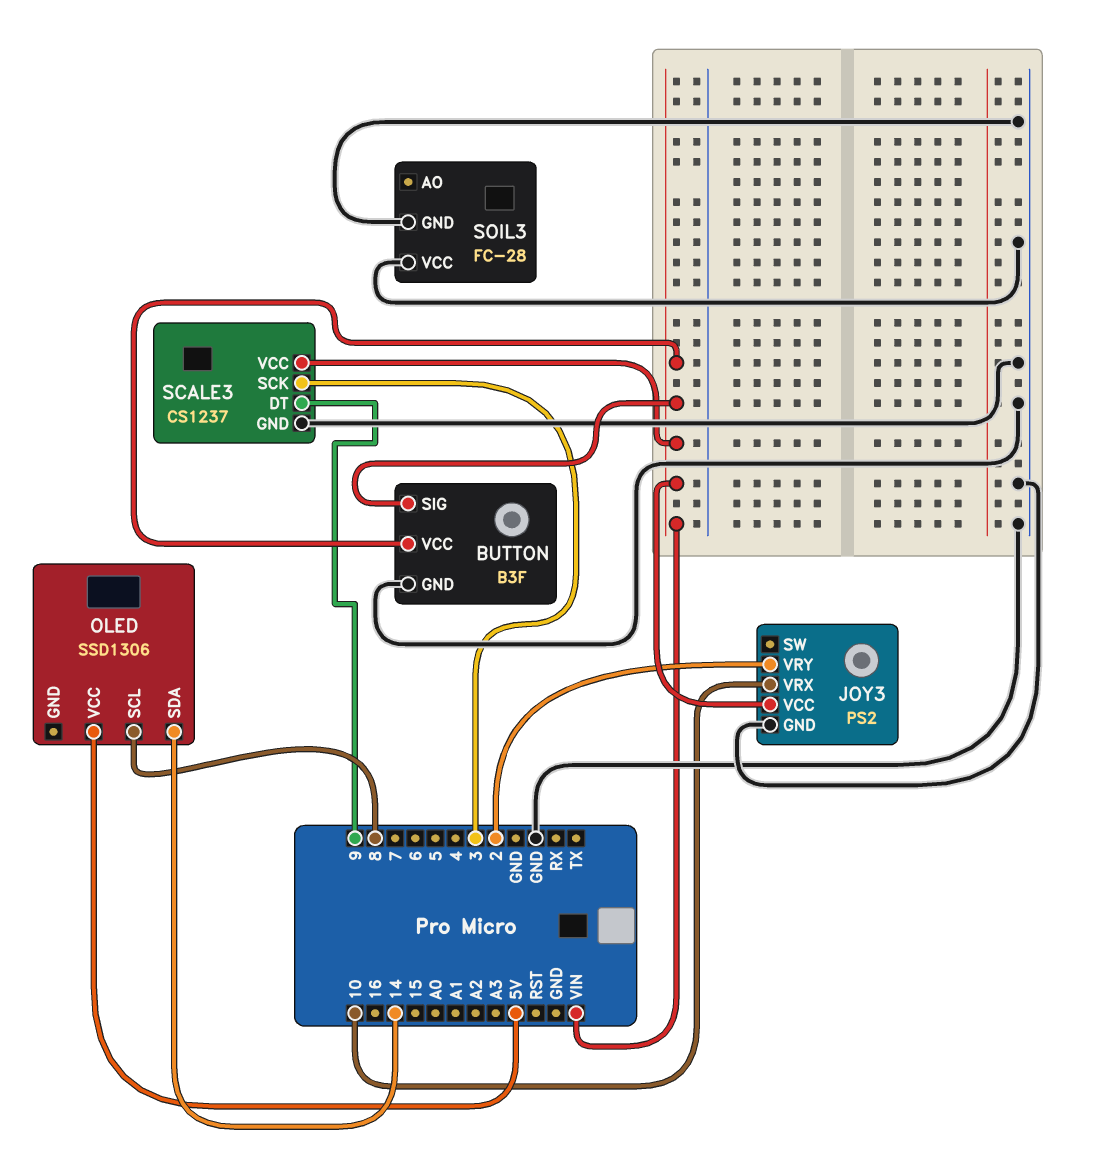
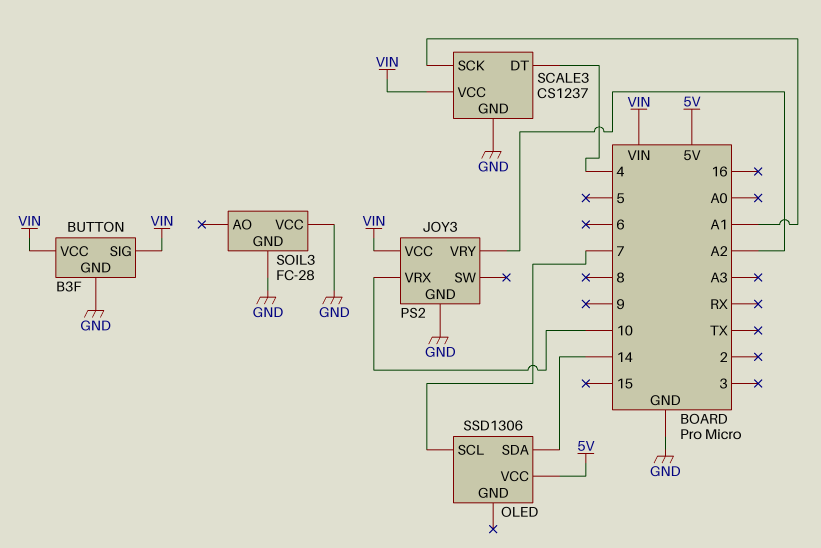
JOY3 pin VRY: 2 -> A2
OLED pin SCL: 8 -> 7
SCALE3 pin DT: 9 -> 4
SCALE3 pin SCK: 3 -> A1

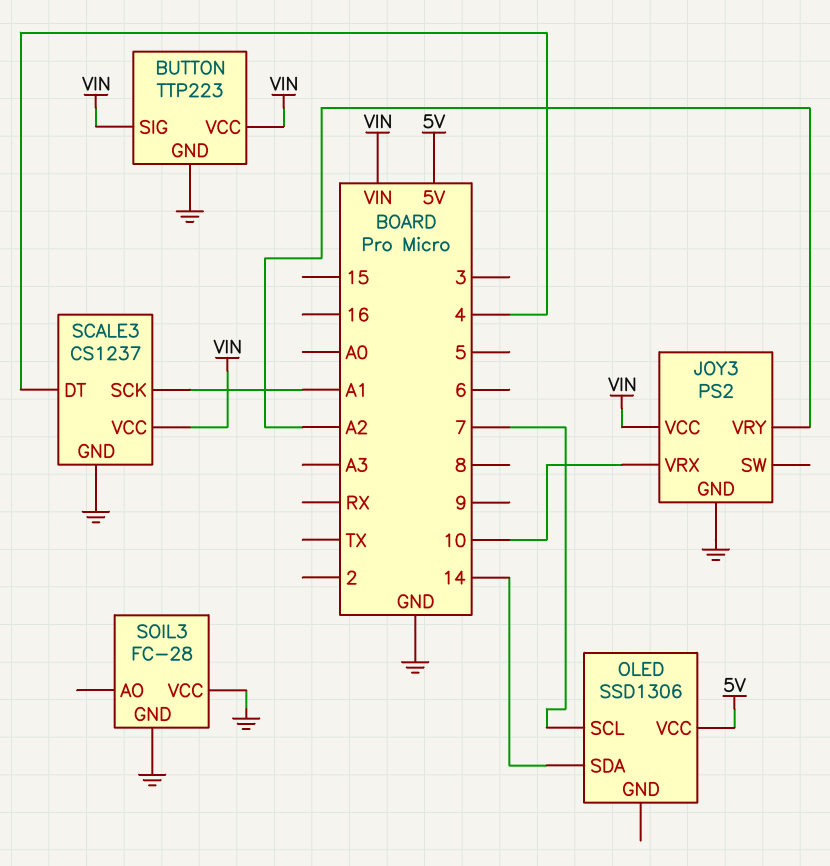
BUTTON: B3F -> TTP223

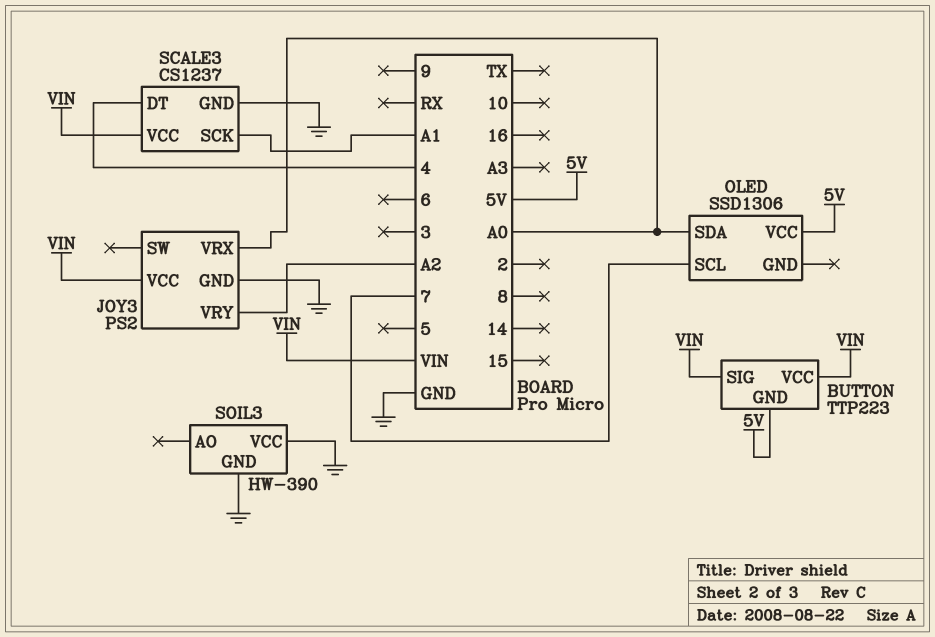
BUTTON pin GND: GND -> 5V
JOY3 pin VRX: 10 -> A0
OLED pin SDA: 14 -> A0
SOIL3: FC-28 -> HW-390

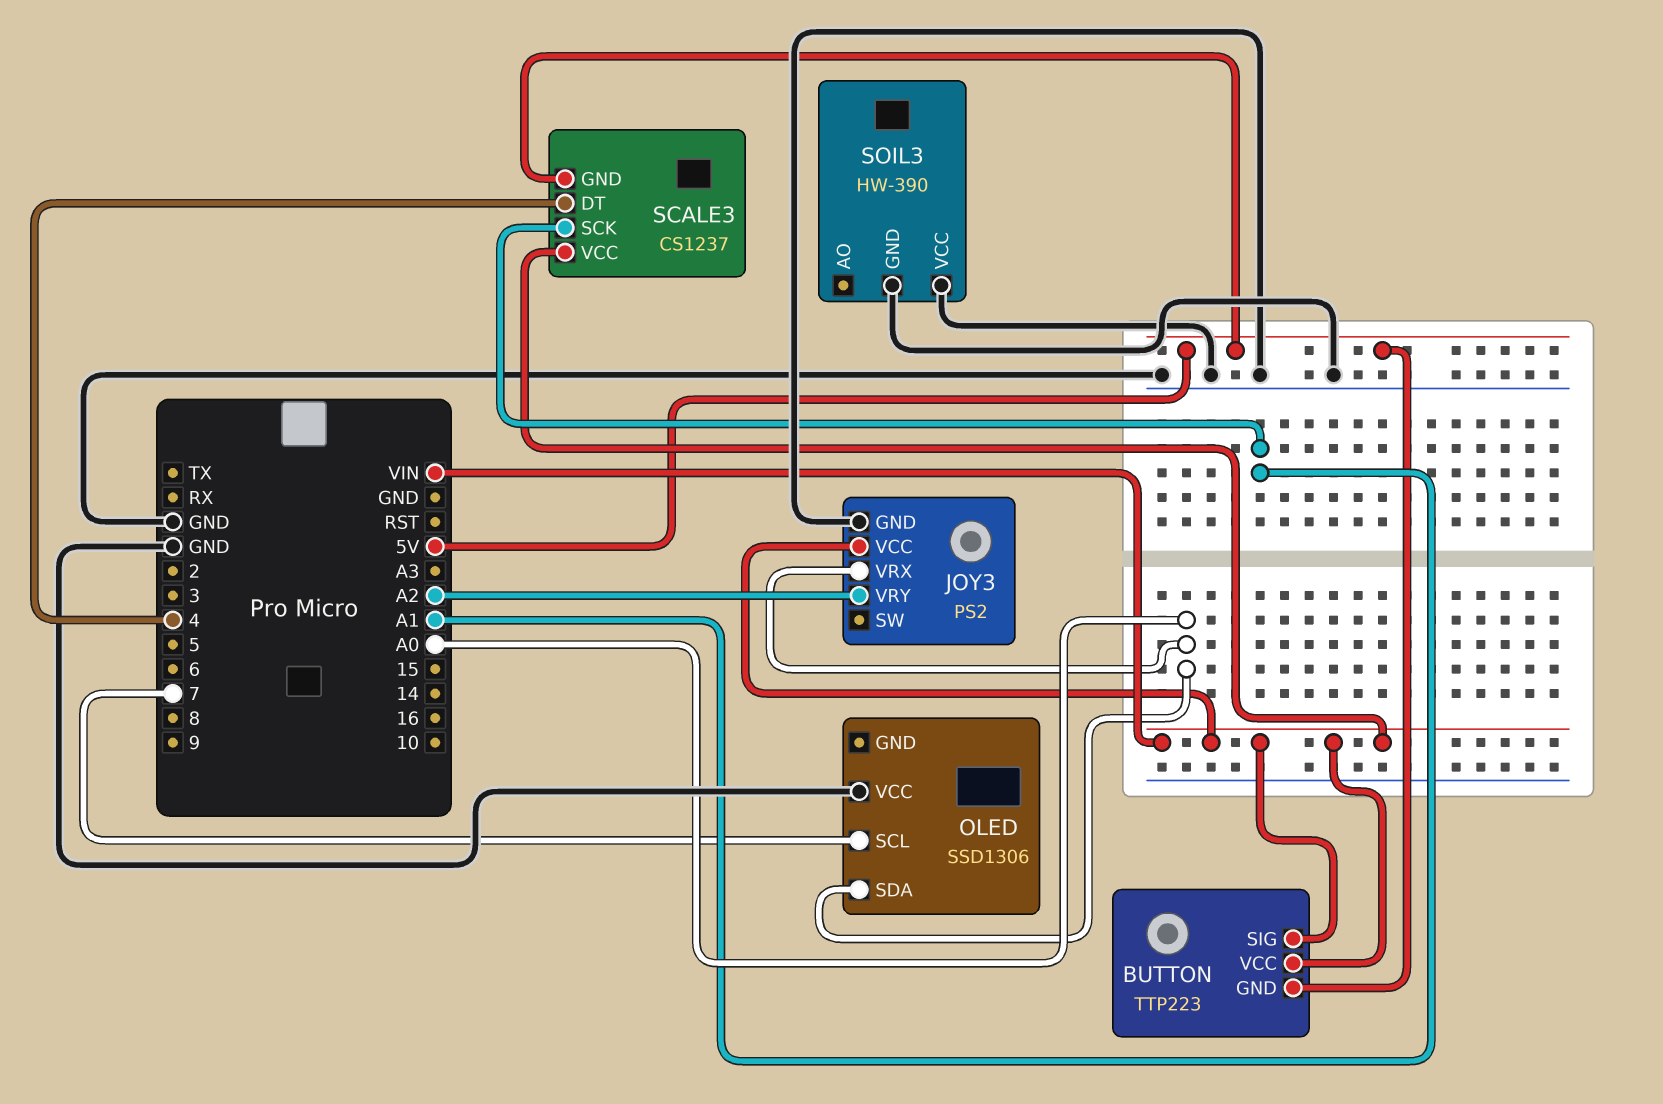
OLED pin VCC: 5V -> GND
SCALE3 pin GND: GND -> 5V

